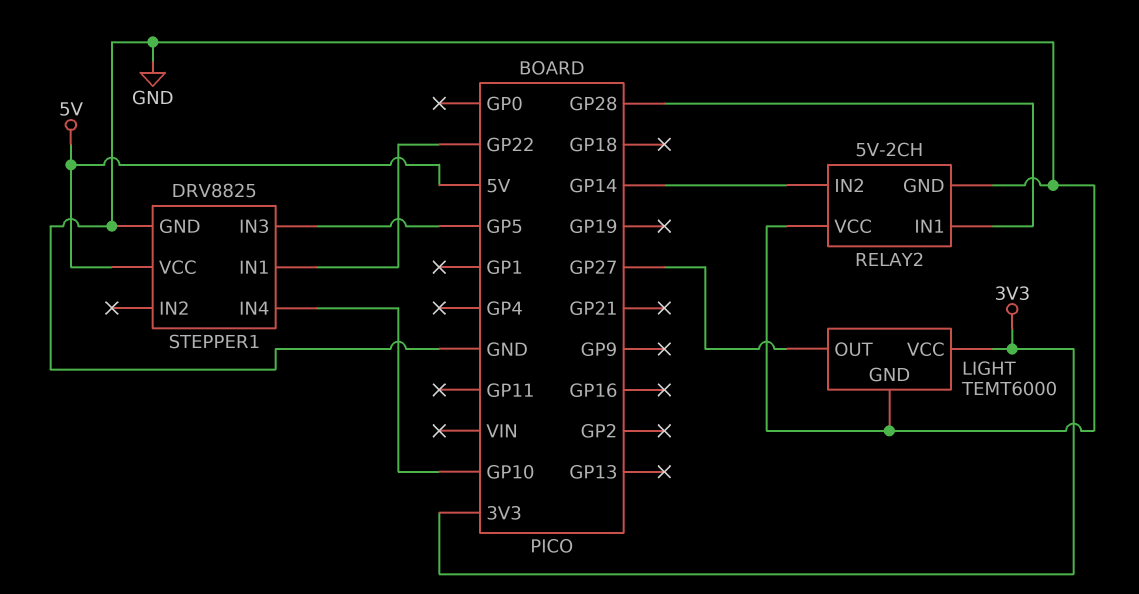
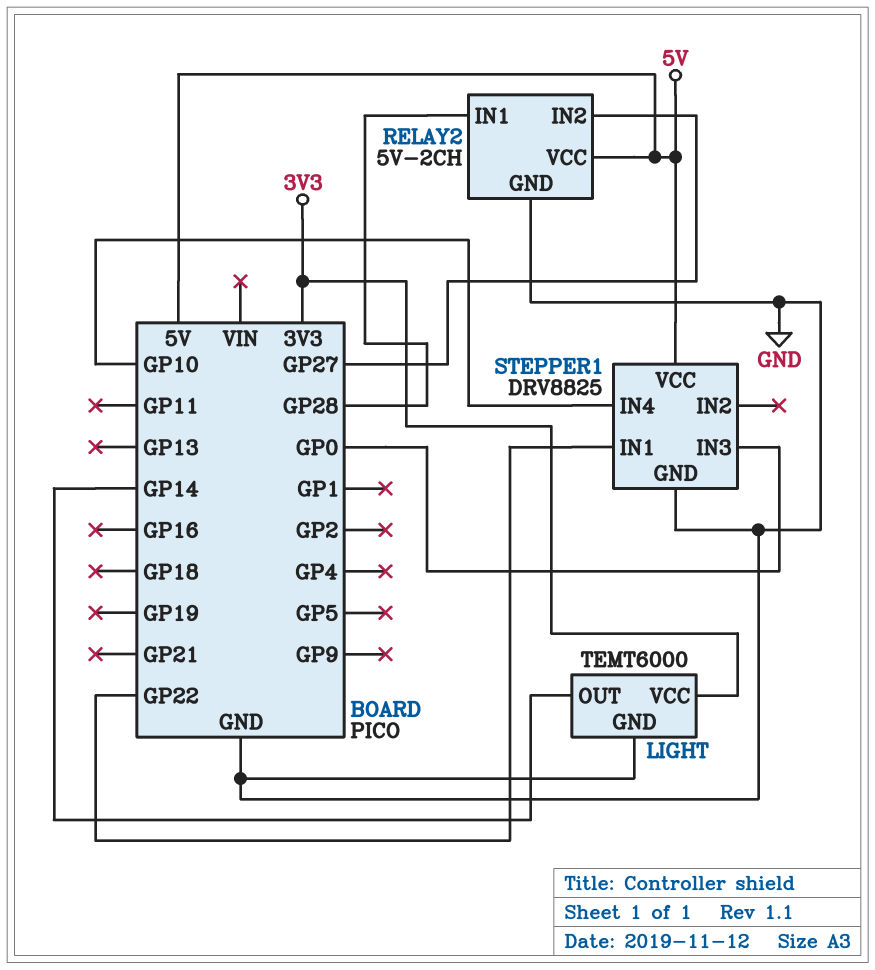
LIGHT pin OUT: GP27 -> GP14
RELAY2 pin IN2: GP14 -> GP27
RELAY2 pin VCC: GND -> 5V
STEPPER1 pin IN3: GP5 -> GP0

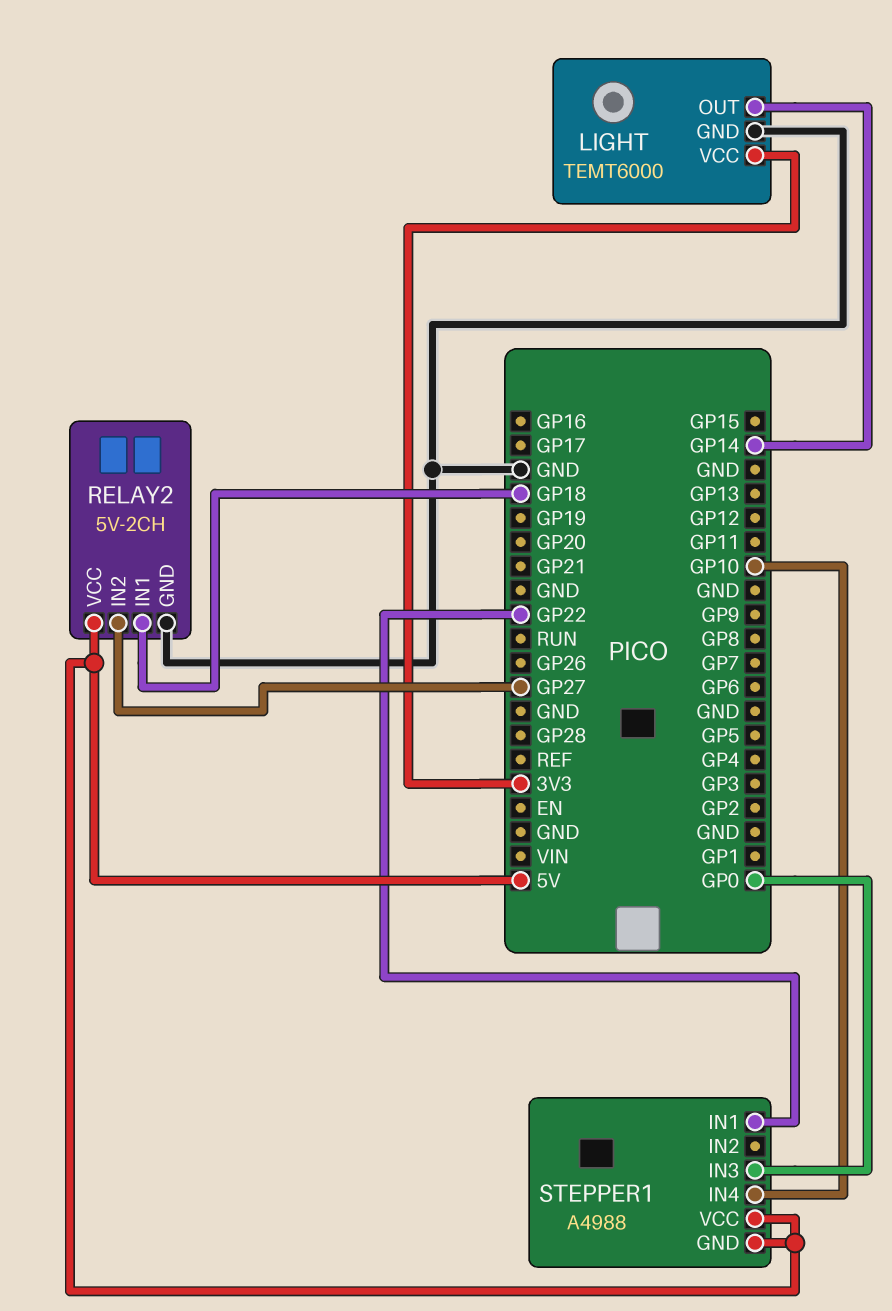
RELAY2 pin IN1: GP28 -> GP18
STEPPER1: DRV8825 -> A4988
STEPPER1 pin GND: GND -> 5V

